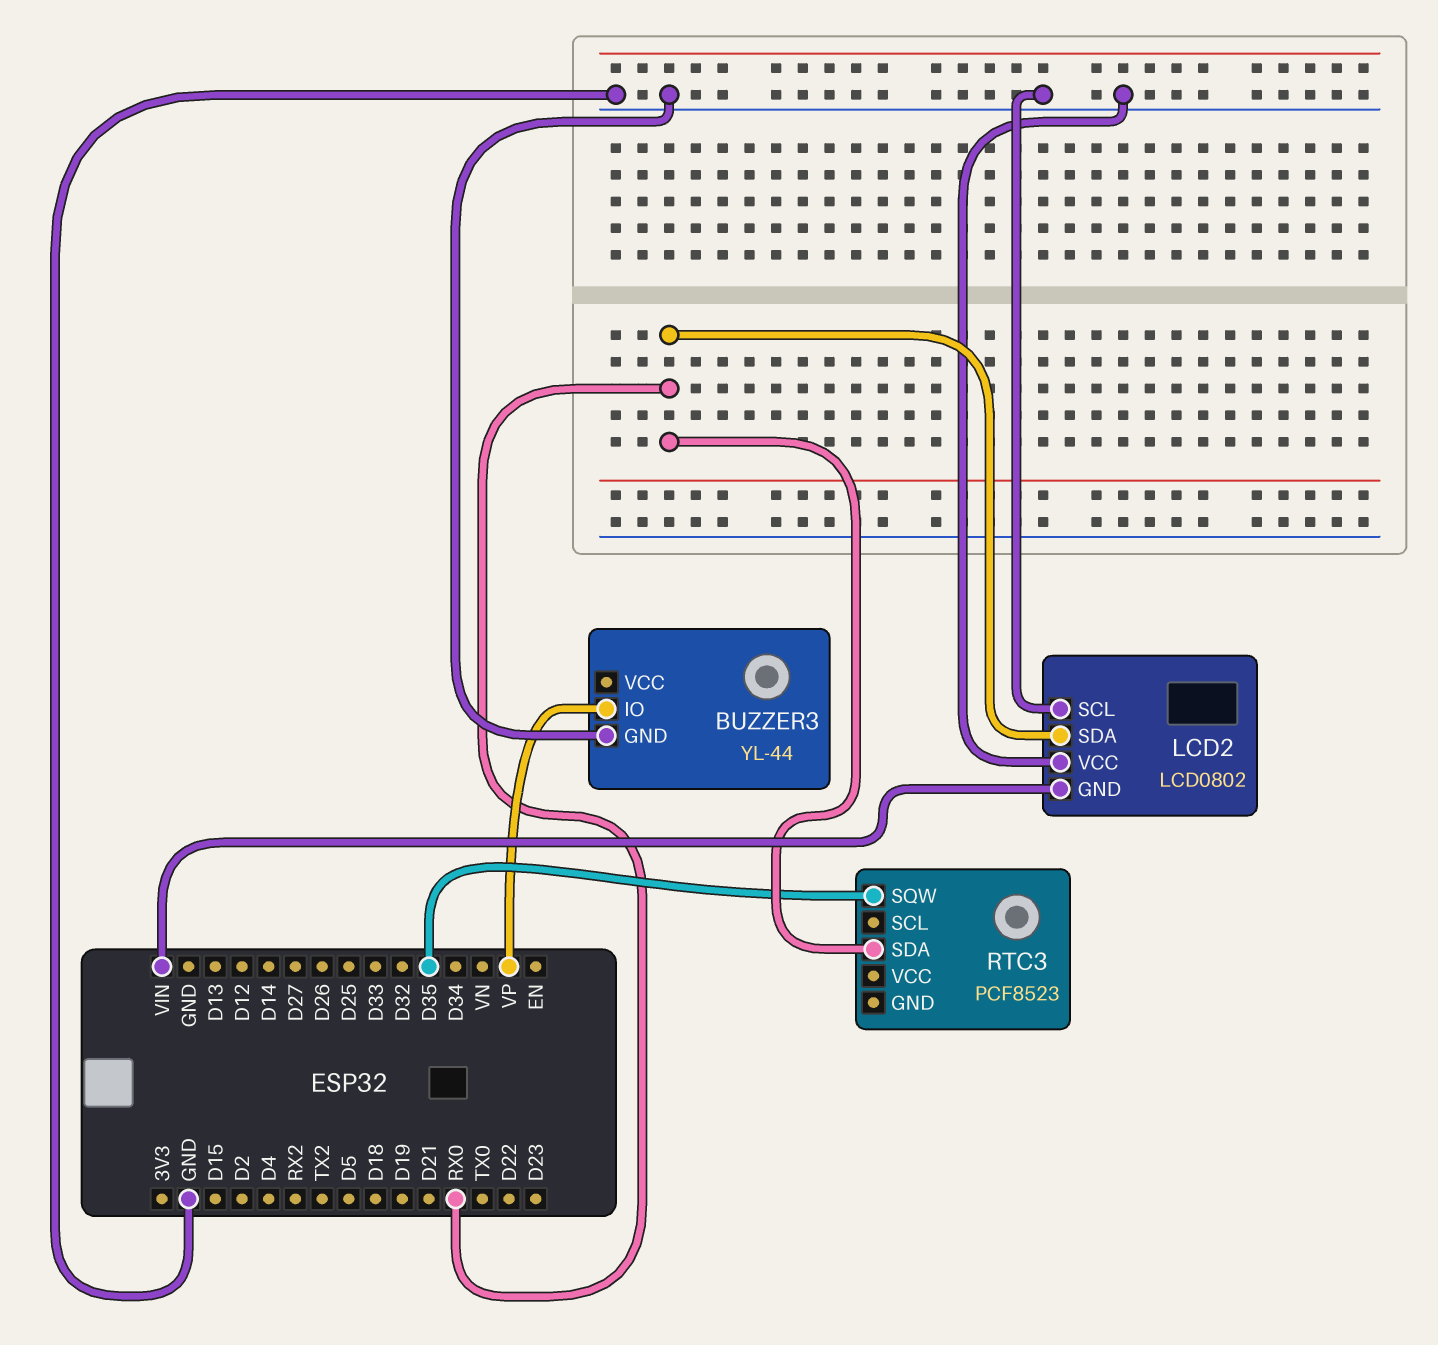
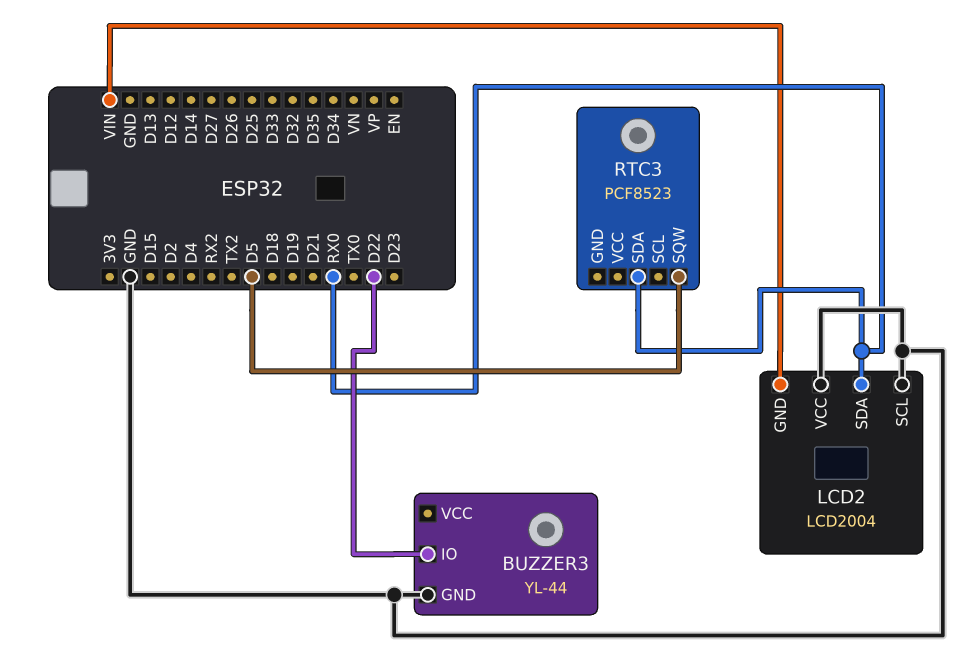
BUZZER3 pin IO: VP -> D22
LCD2: LCD0802 -> LCD2004
RTC3 pin SQW: D35 -> D5

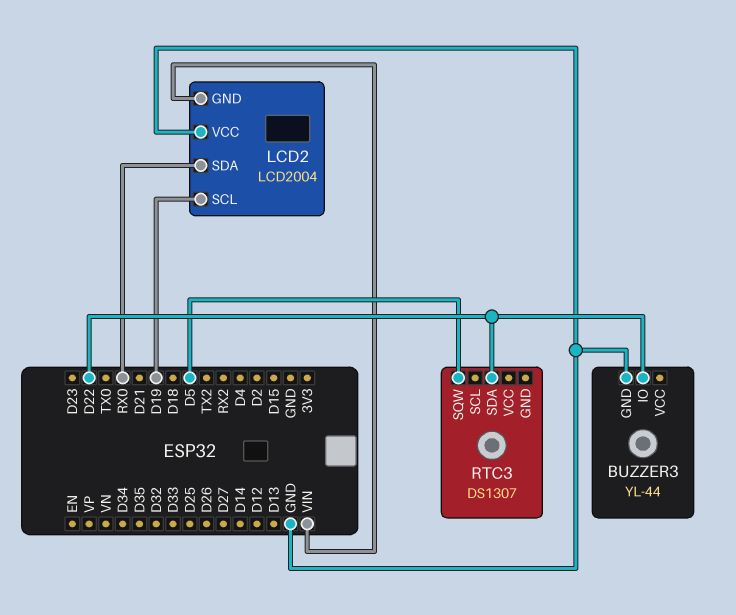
LCD2 pin SCL: GND -> D19
RTC3: PCF8523 -> DS1307
RTC3 pin SDA: RX0 -> D22

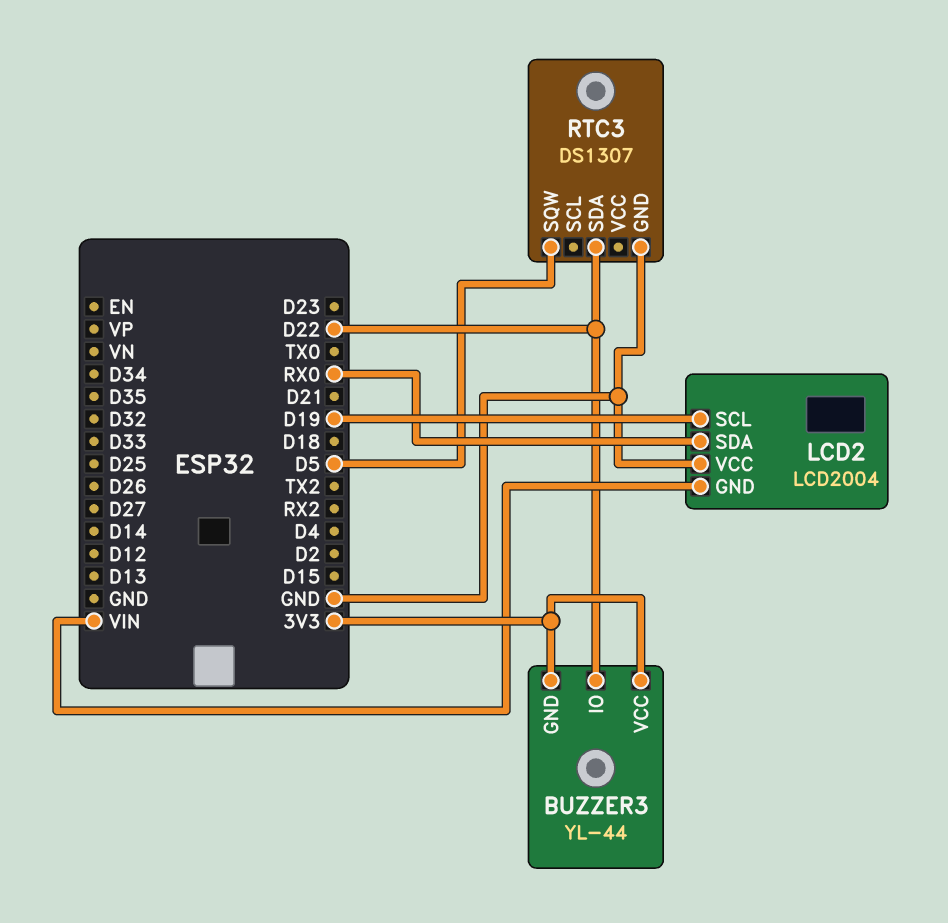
BUZZER3 pin GND: GND -> 3V3
BUZZER3 pin VCC: none -> 3V3
RTC3 pin GND: none -> GND

